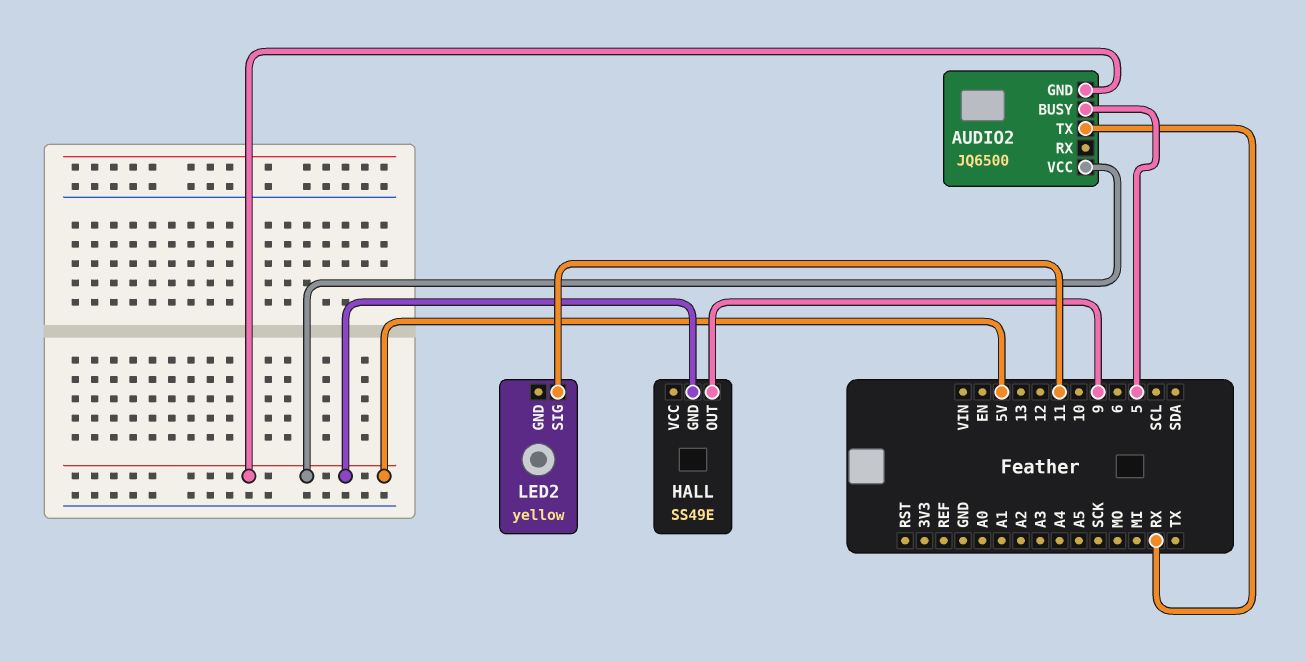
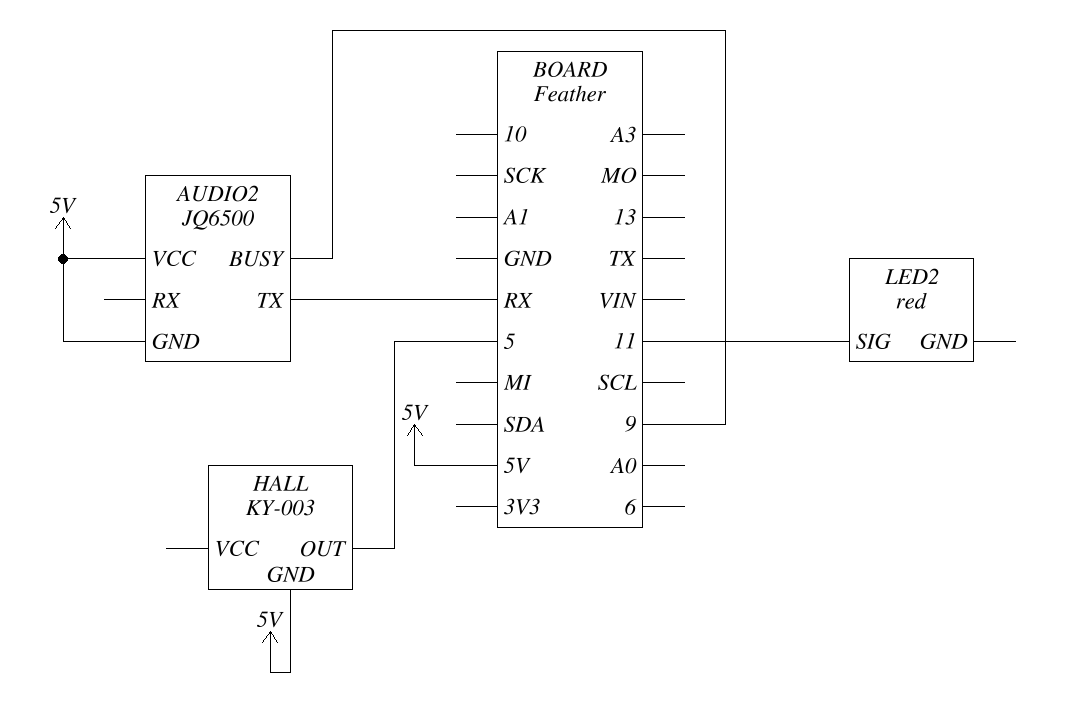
AUDIO2 pin BUSY: 5 -> 9
HALL: SS49E -> KY-003
HALL pin OUT: 9 -> 5
LED2: yellow -> red

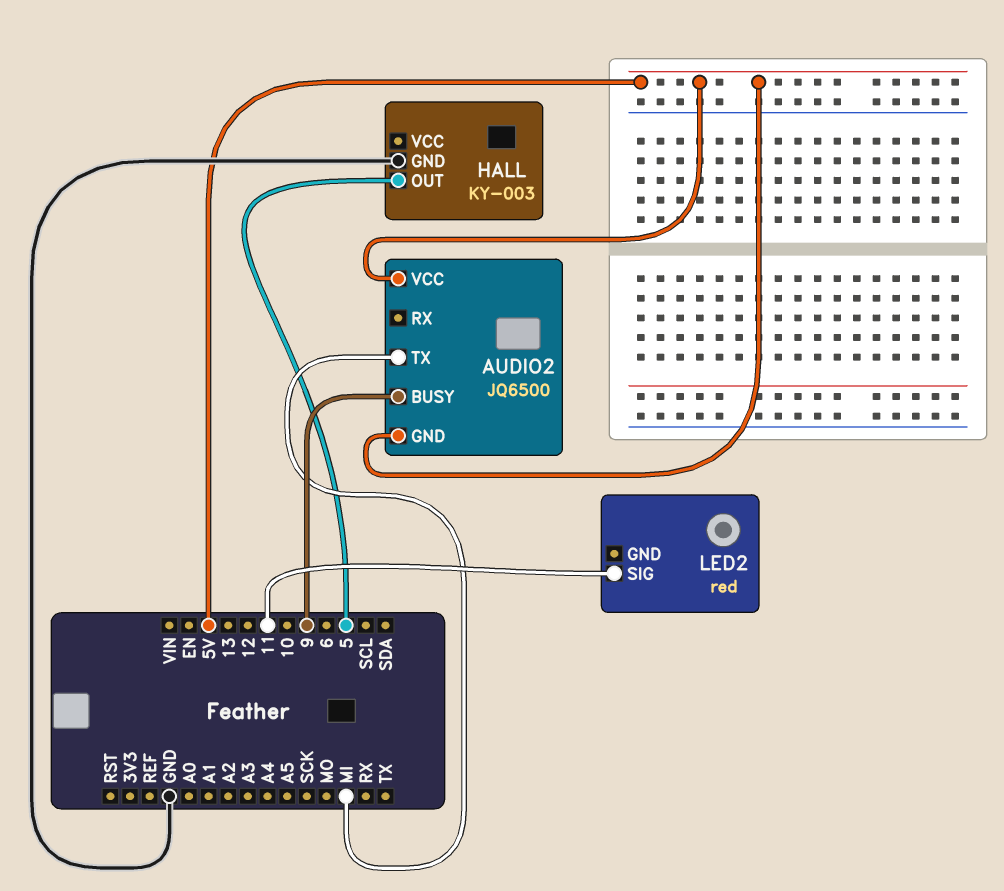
AUDIO2 pin TX: RX -> MI
HALL pin GND: 5V -> GND

